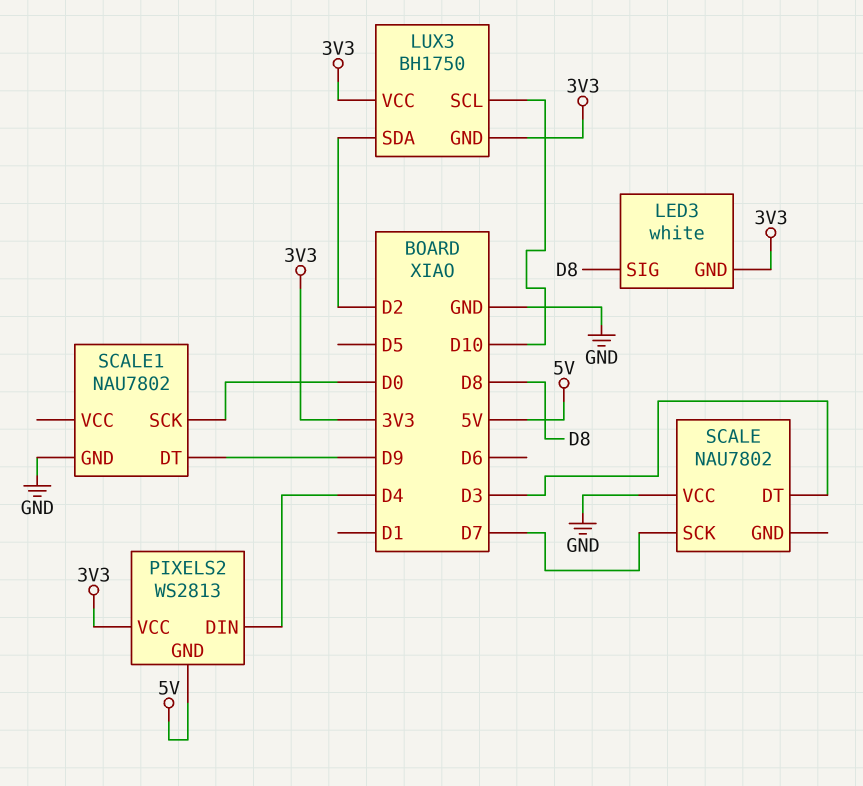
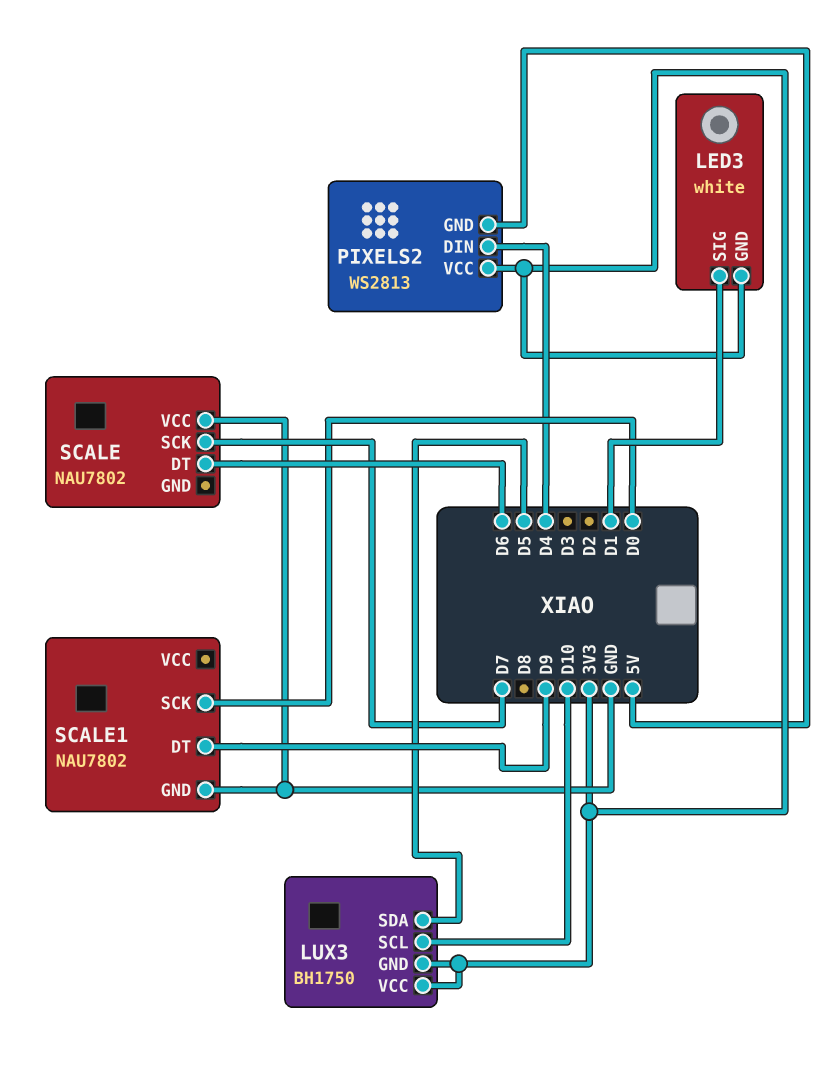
LED3 pin SIG: D8 -> D1
LUX3 pin SDA: D2 -> D5
SCALE pin DT: D3 -> D6

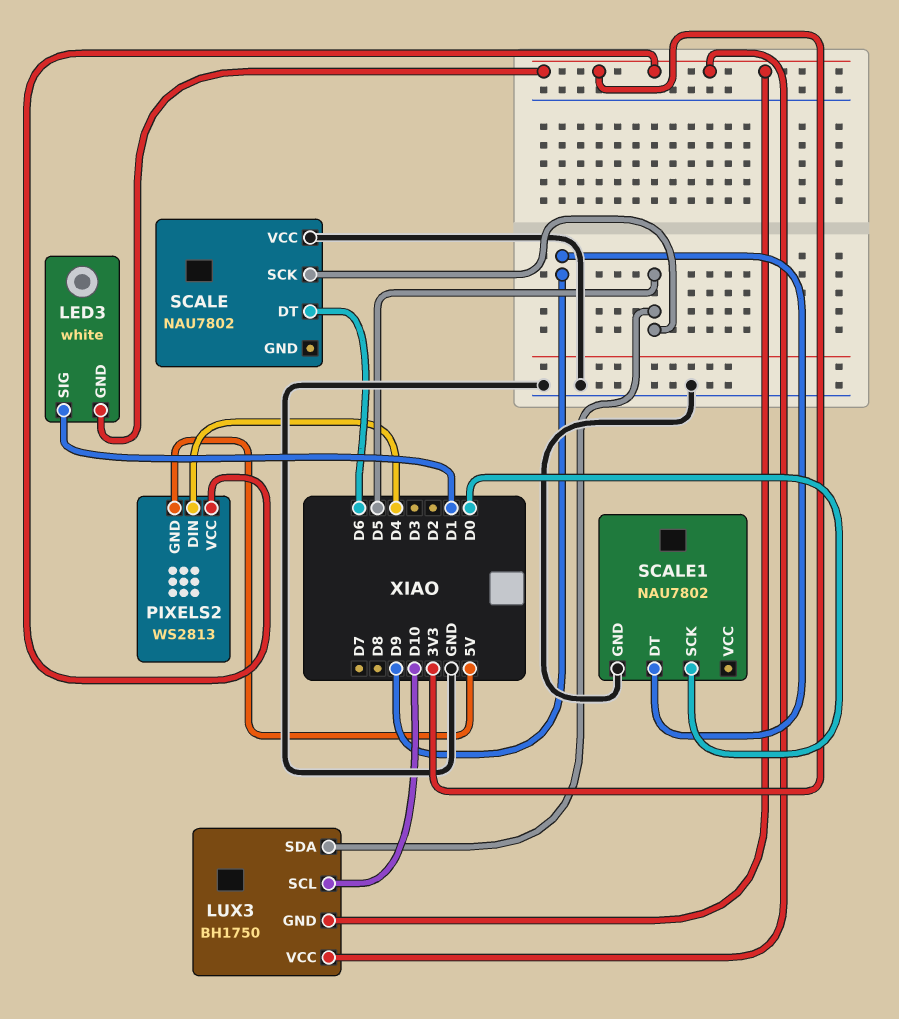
SCALE pin SCK: D7 -> D5

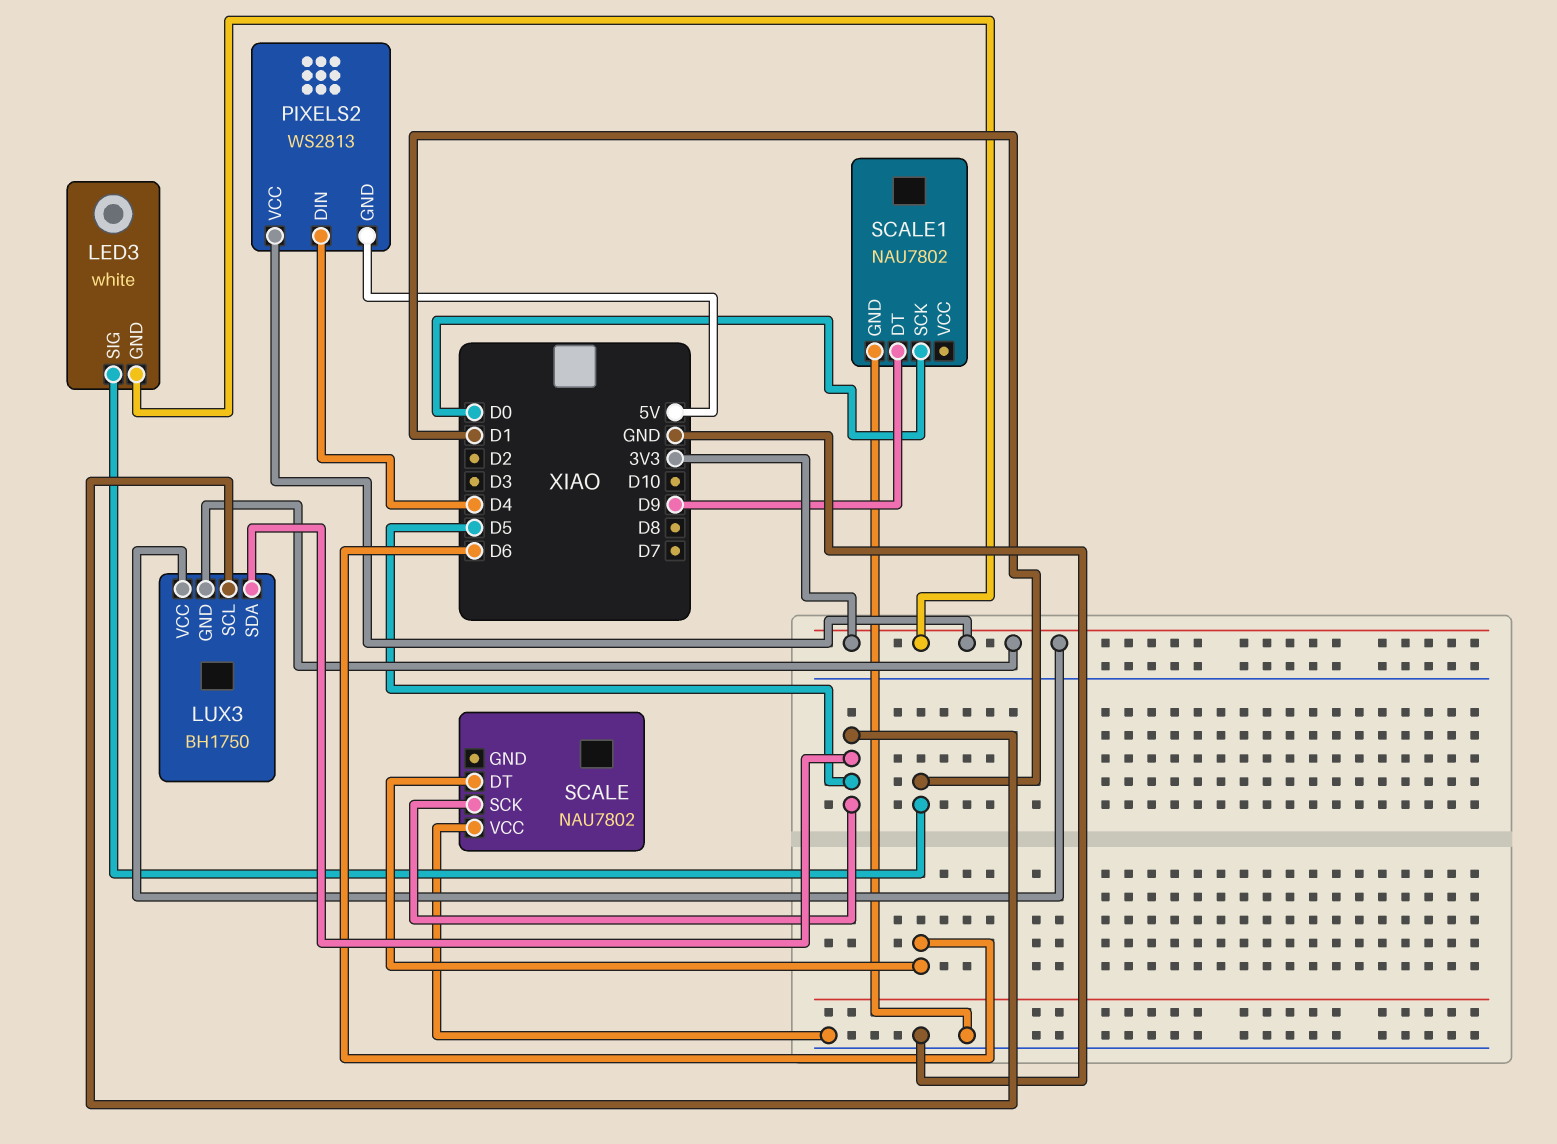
LUX3 pin SCL: D10 -> D5

